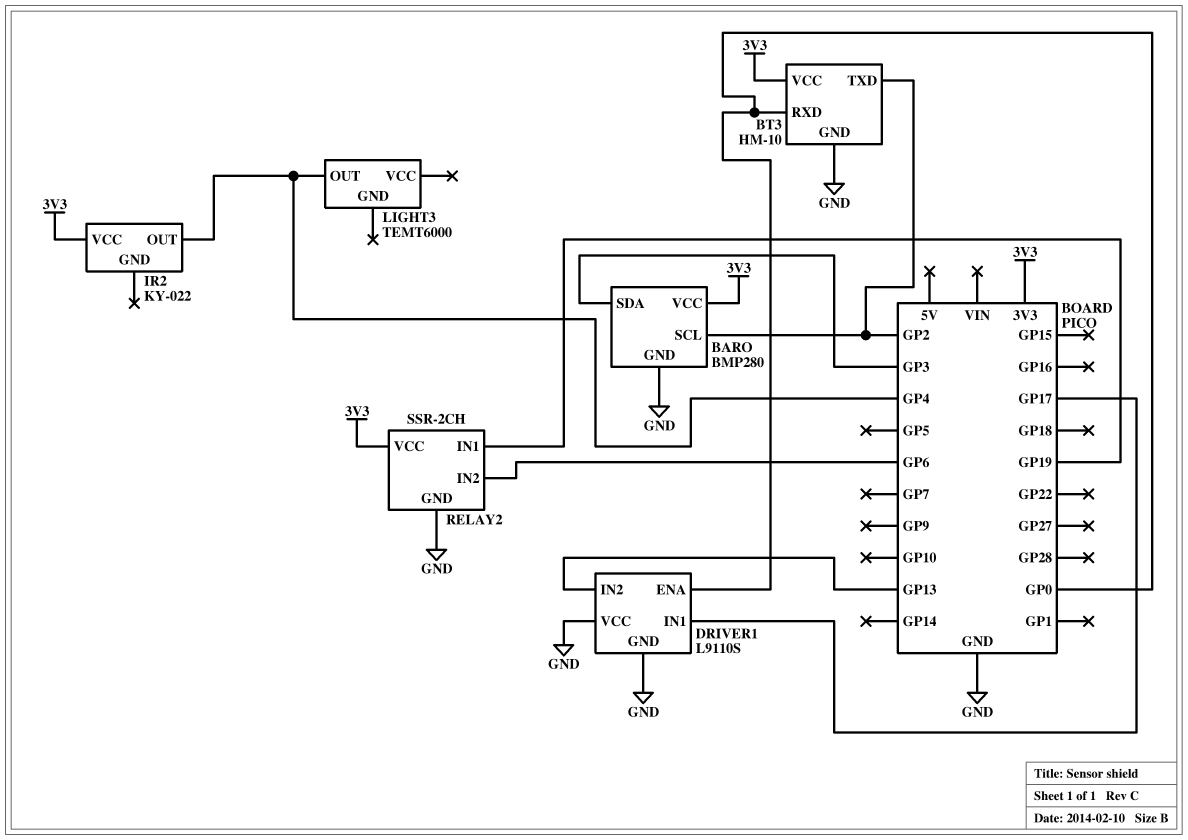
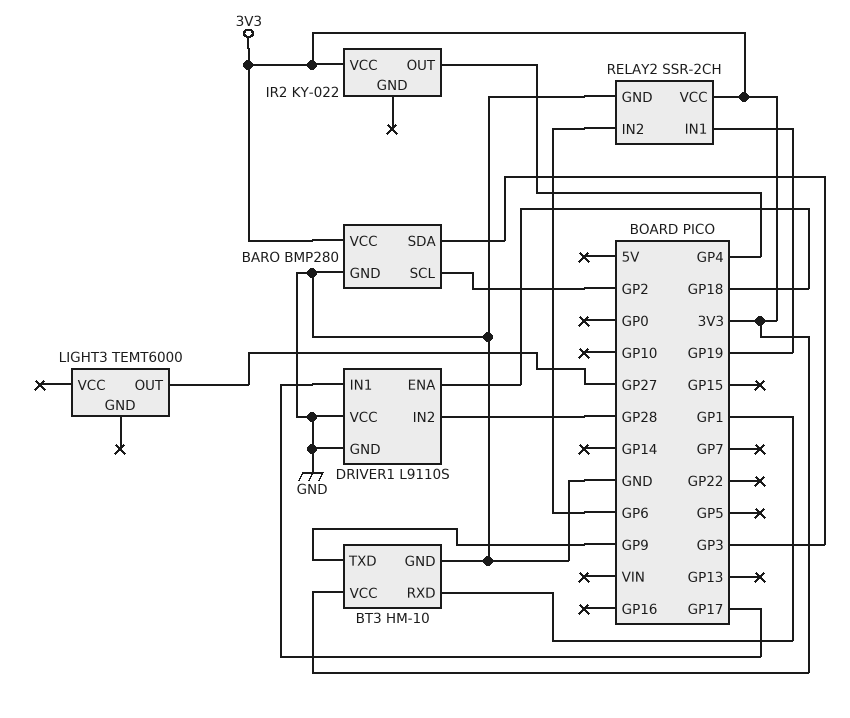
BT3 pin RXD: GP0 -> GP1
BT3 pin TXD: GP2 -> GP9
DRIVER1 pin ENA: GP0 -> GP18
DRIVER1 pin IN2: GP13 -> GP28
LIGHT3 pin OUT: GP4 -> GP27

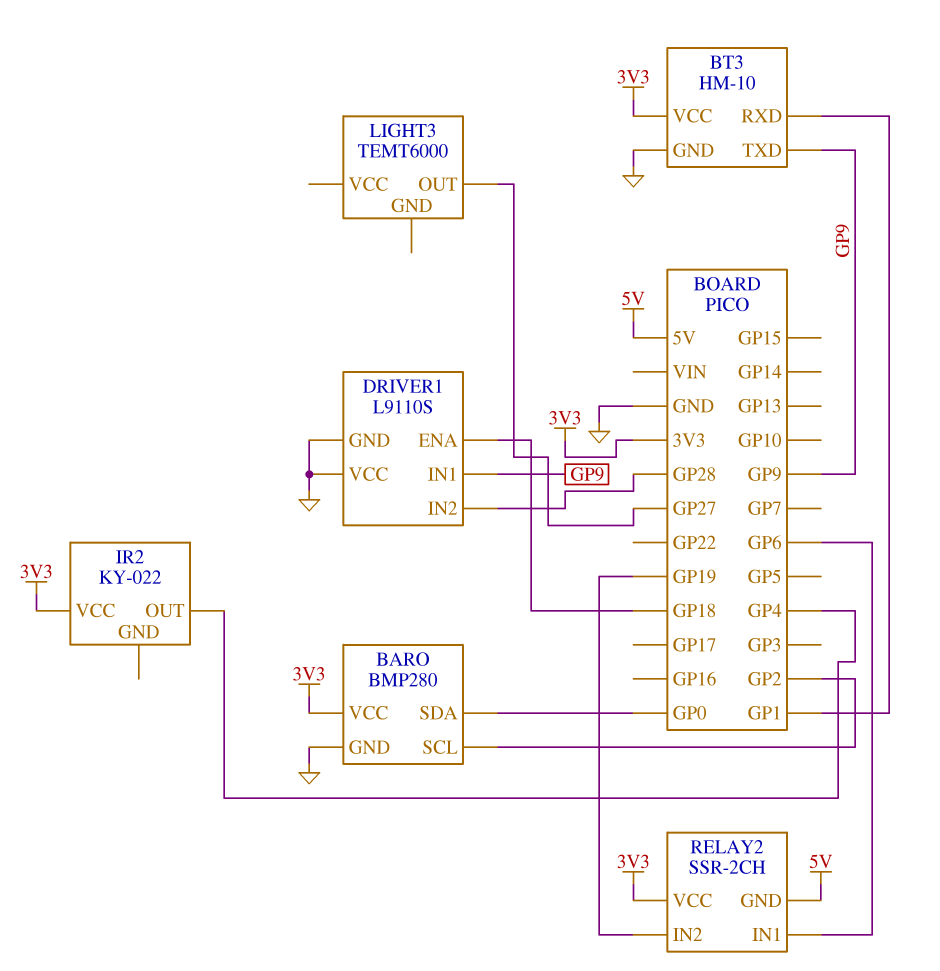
BARO pin SDA: GP3 -> GP0
DRIVER1 pin IN1: GP17 -> GP9
RELAY2 pin GND: GND -> 5V
RELAY2 pin IN1: GP19 -> GP6
RELAY2 pin IN2: GP6 -> GP19

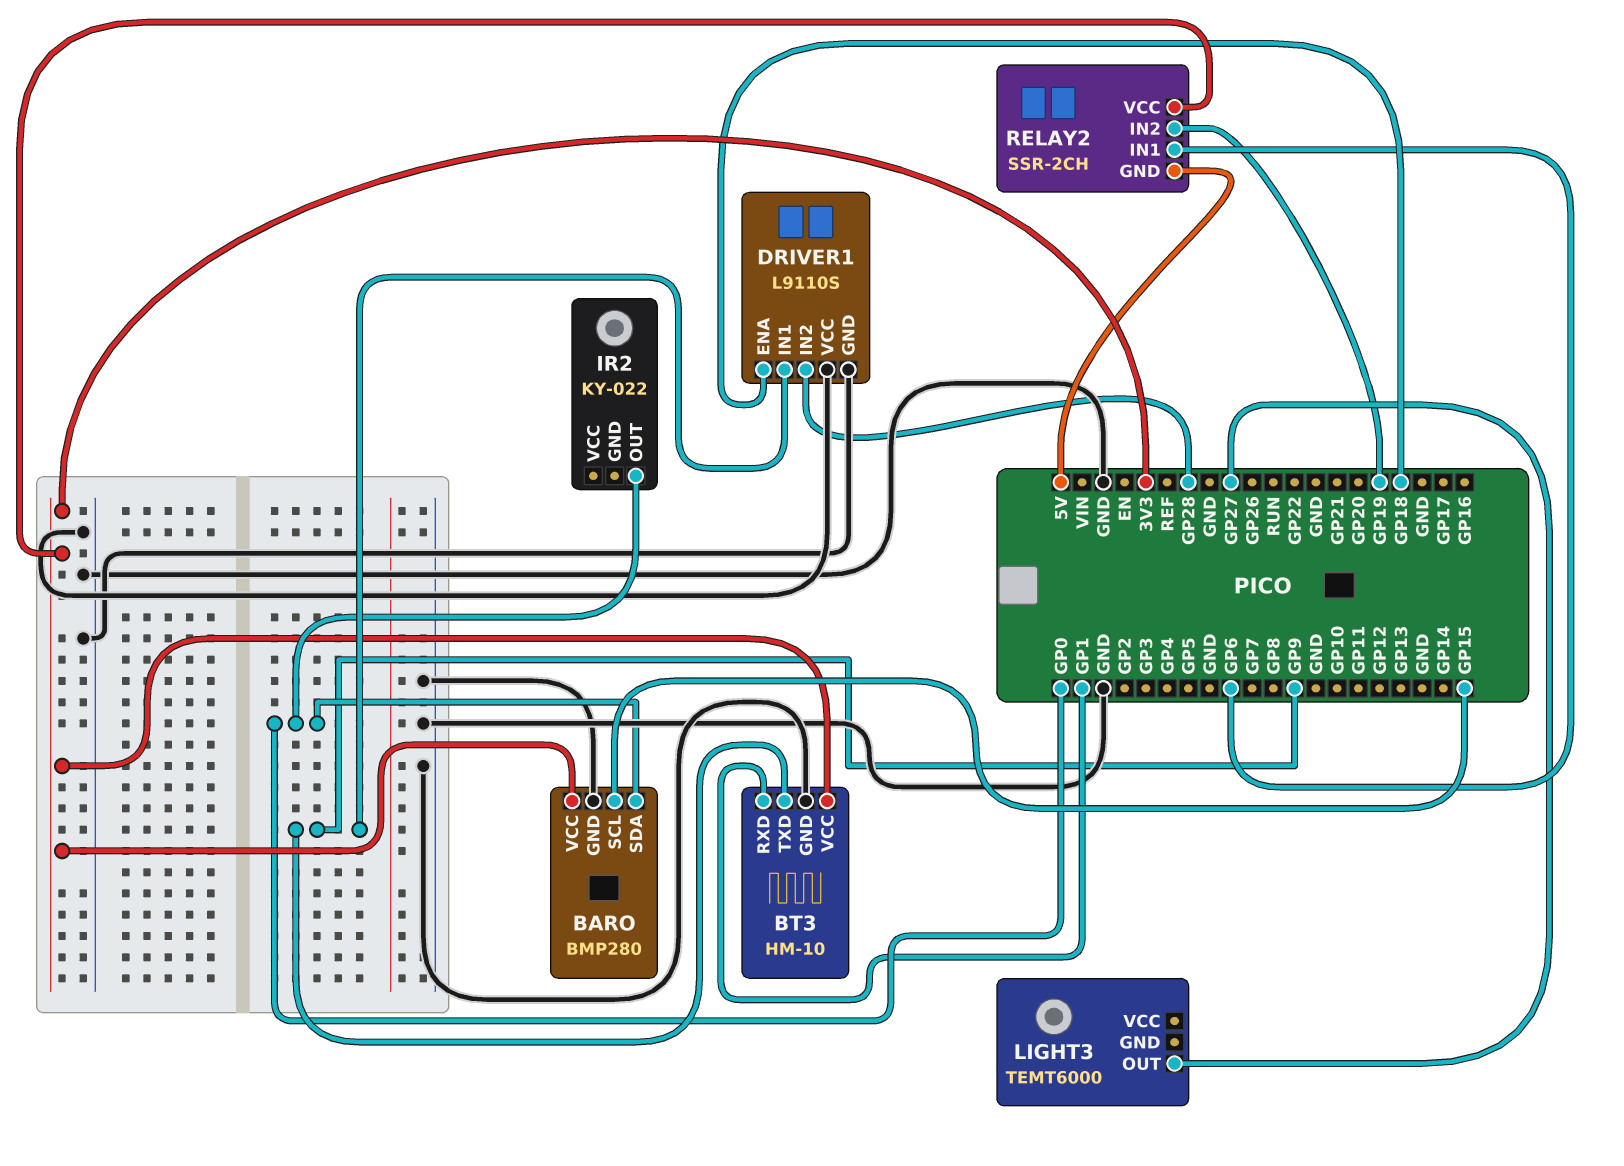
BARO pin SCL: GP2 -> GP15
IR2 pin OUT: GP4 -> GP0
IR2 pin VCC: 3V3 -> none

